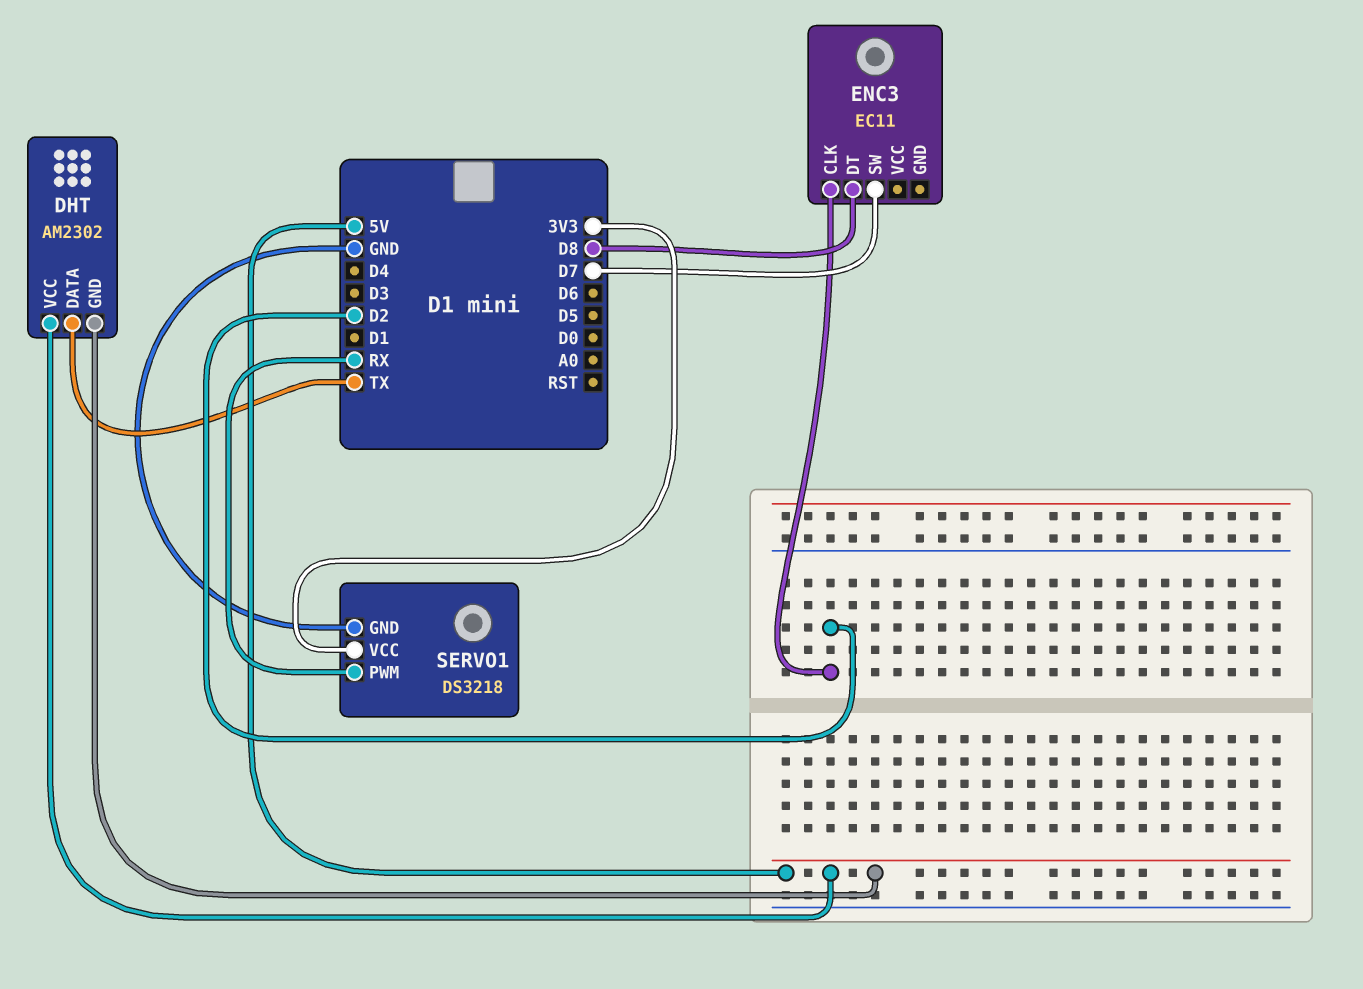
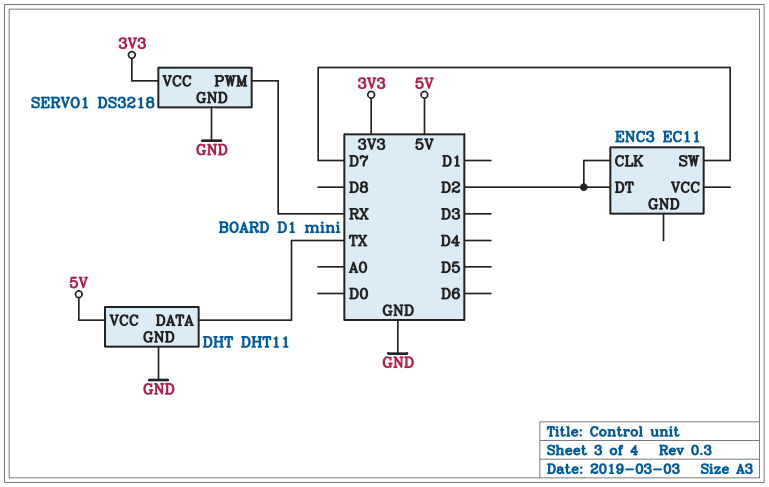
DHT: AM2302 -> DHT11
DHT pin GND: 5V -> GND
ENC3 pin DT: D8 -> D2

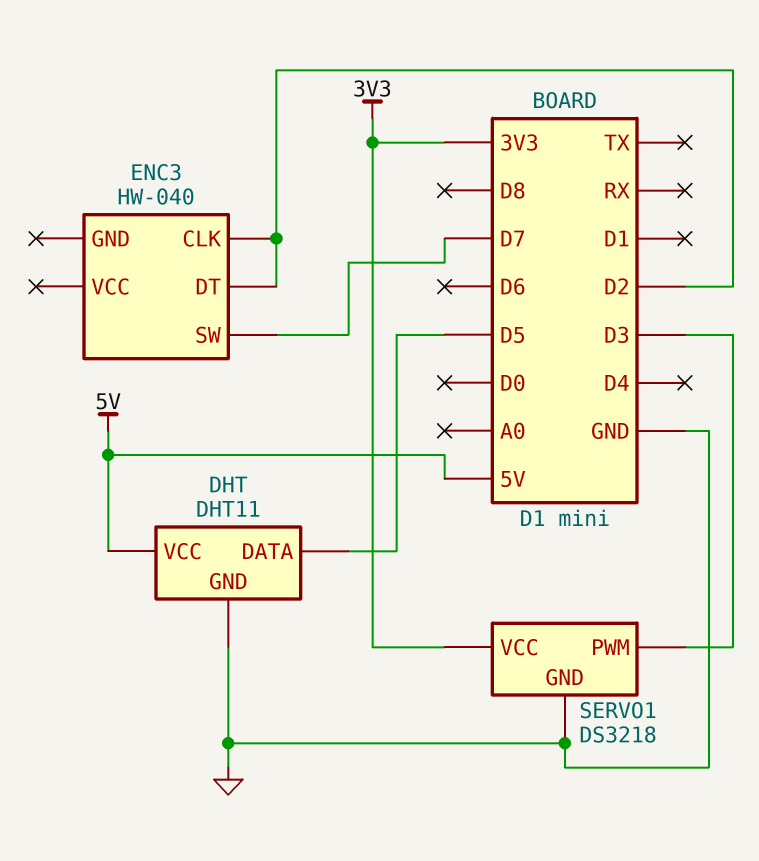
DHT pin DATA: TX -> D5
ENC3: EC11 -> HW-040
SERVO1 pin PWM: RX -> D3

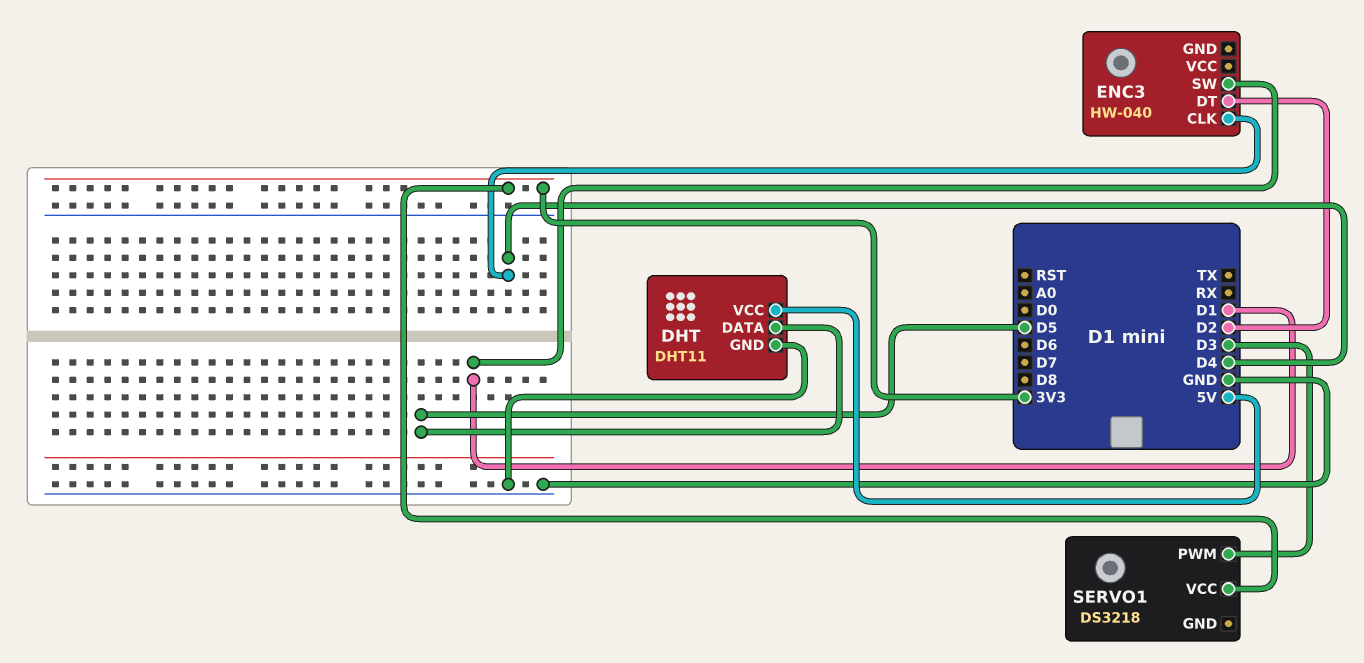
ENC3 pin CLK: D2 -> D4
ENC3 pin SW: D7 -> D1
SERVO1 pin GND: GND -> none

